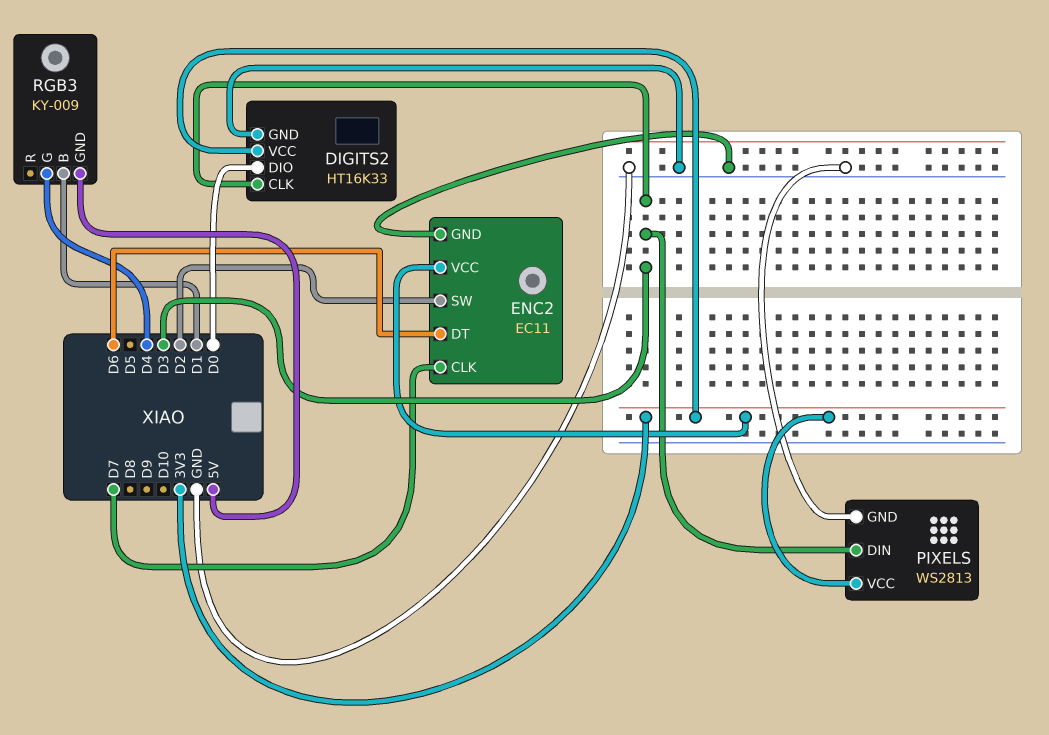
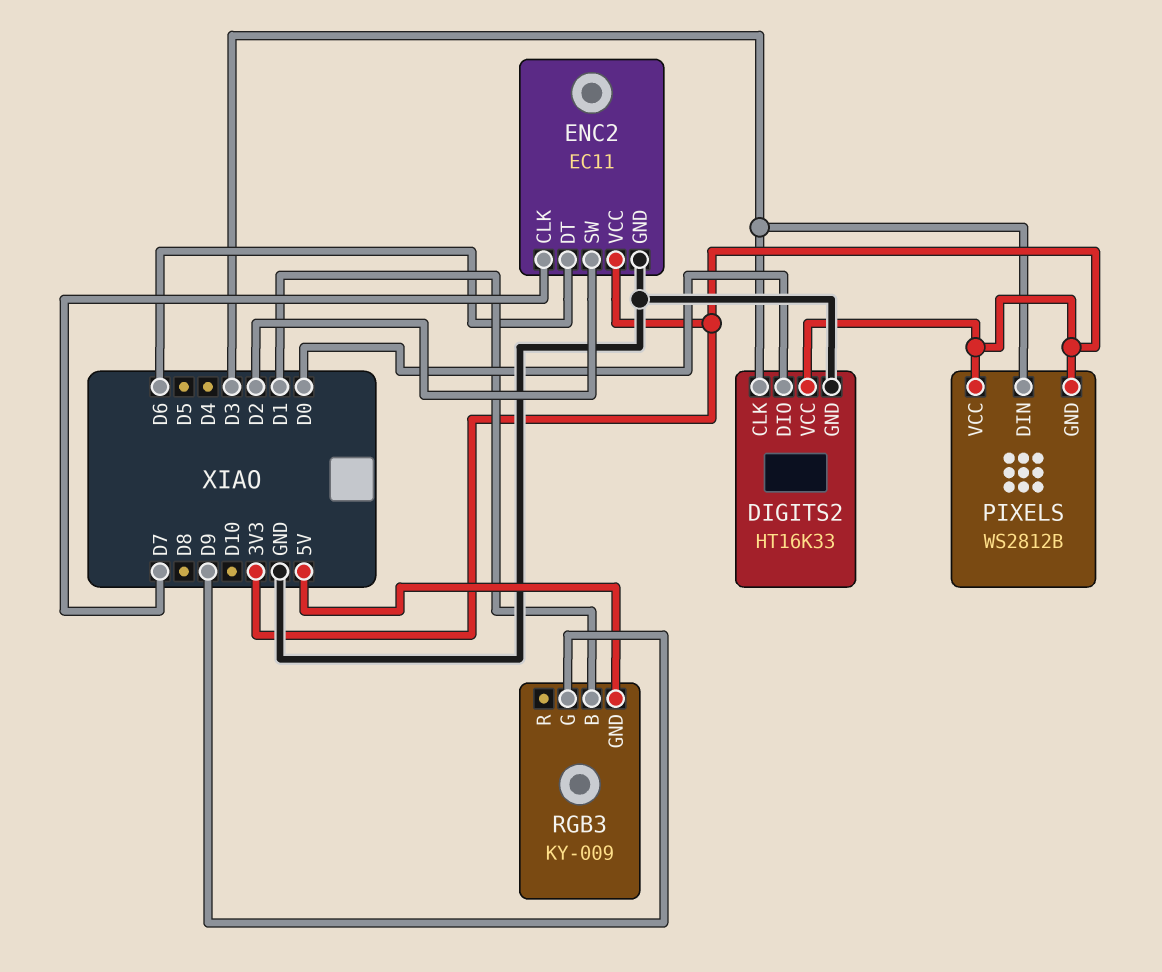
PIXELS: WS2813 -> WS2812B
PIXELS pin GND: GND -> 3V3
RGB3 pin G: D4 -> D9

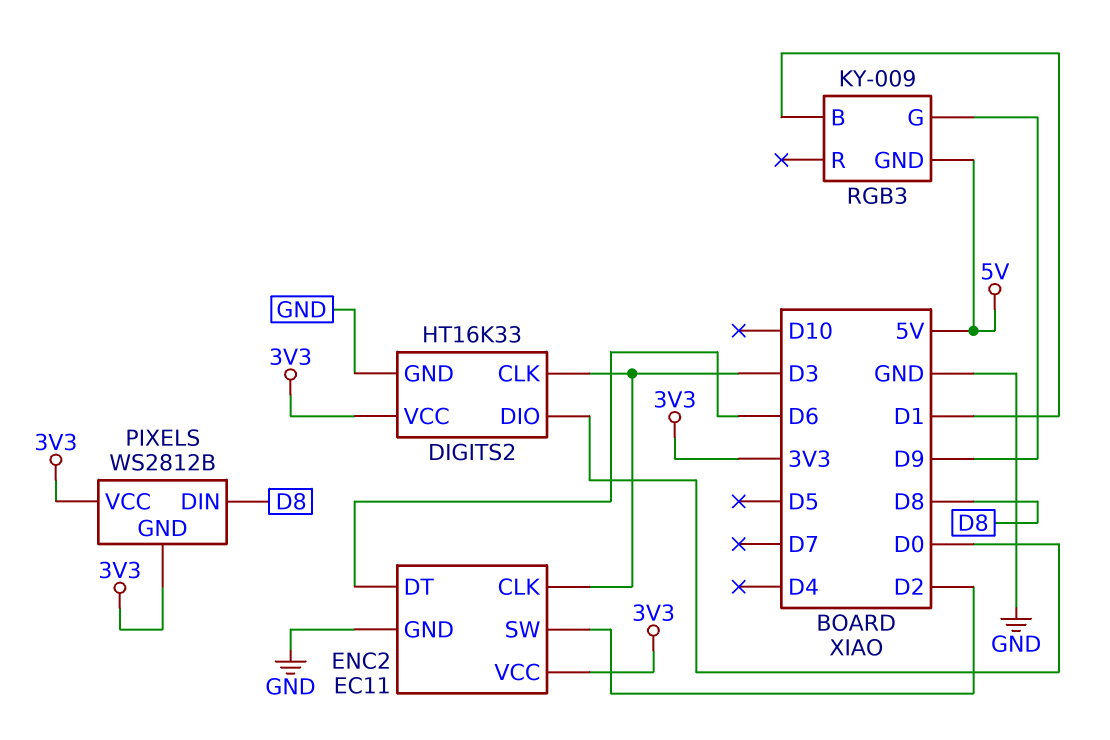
ENC2 pin CLK: D7 -> D3
PIXELS pin DIN: D3 -> D8

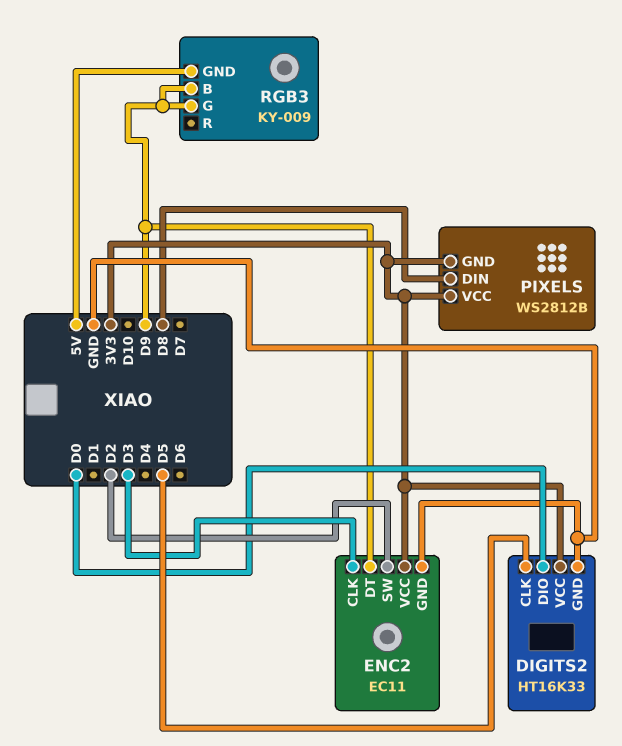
DIGITS2 pin CLK: D3 -> D5
ENC2 pin DT: D6 -> D9
RGB3 pin B: D1 -> D9

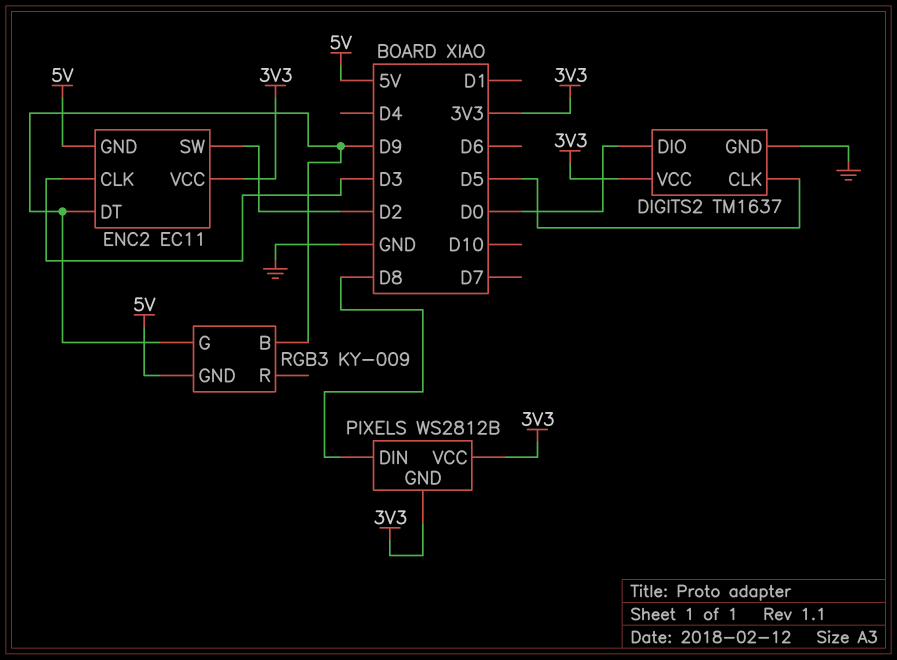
DIGITS2: HT16K33 -> TM1637
ENC2 pin GND: GND -> 5V

